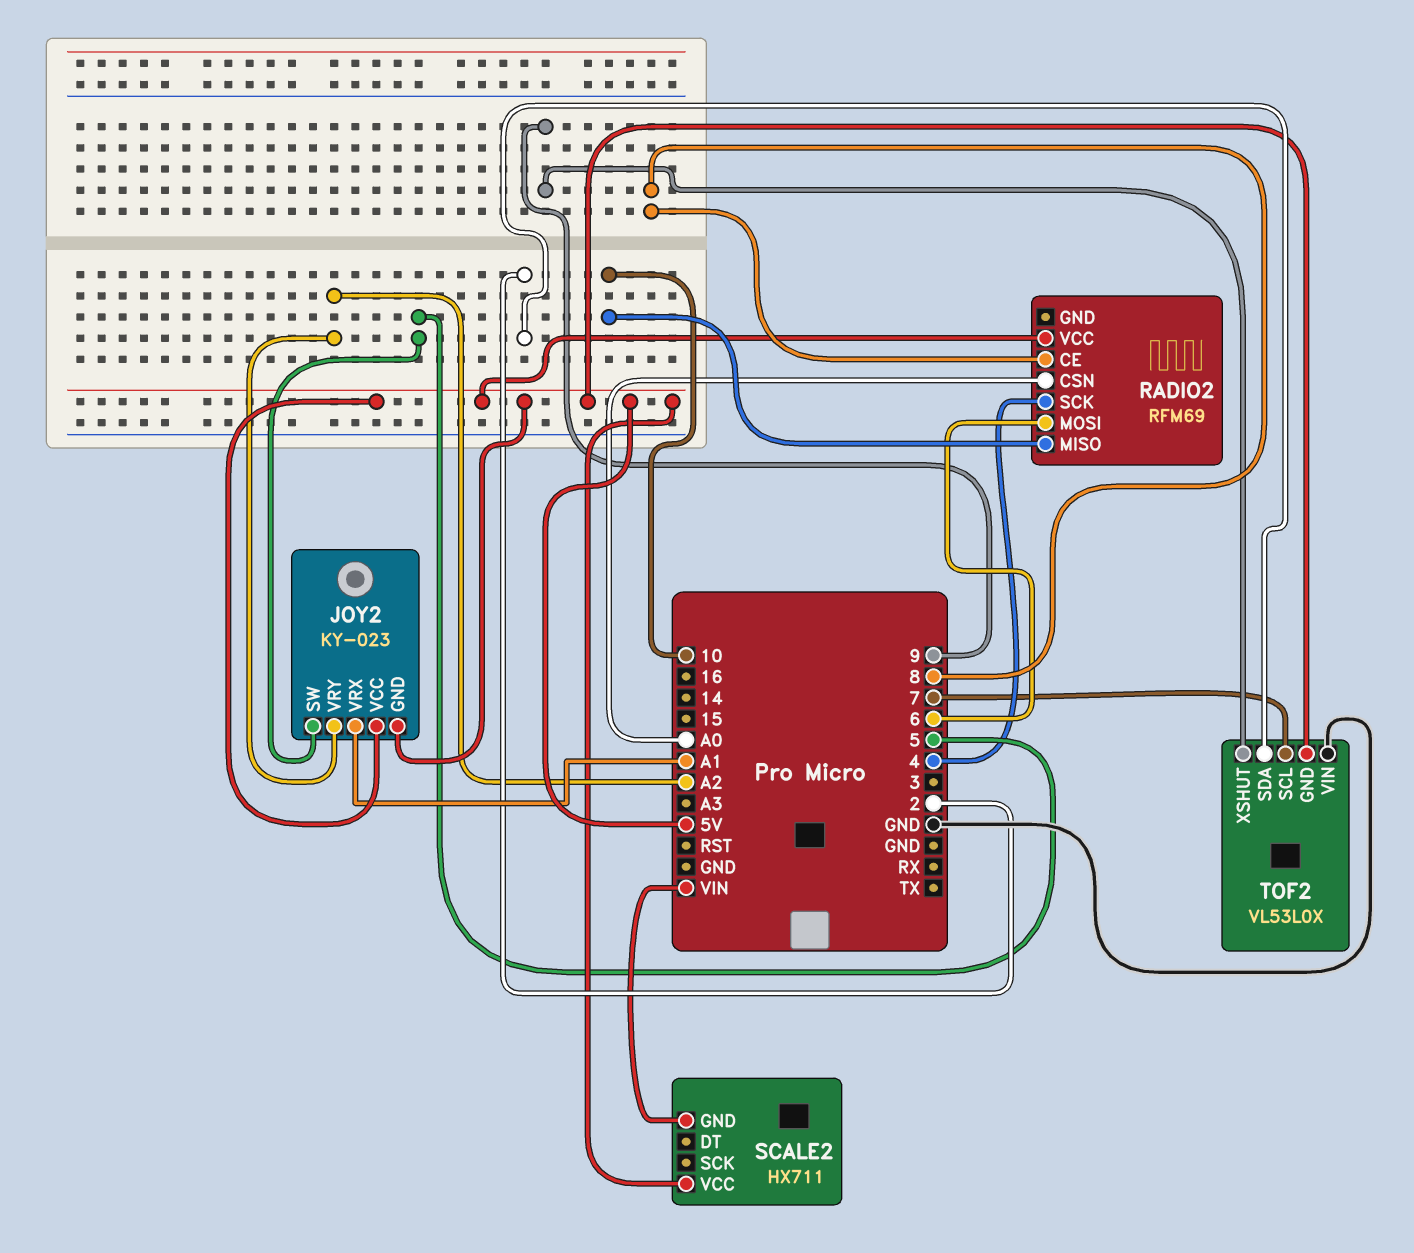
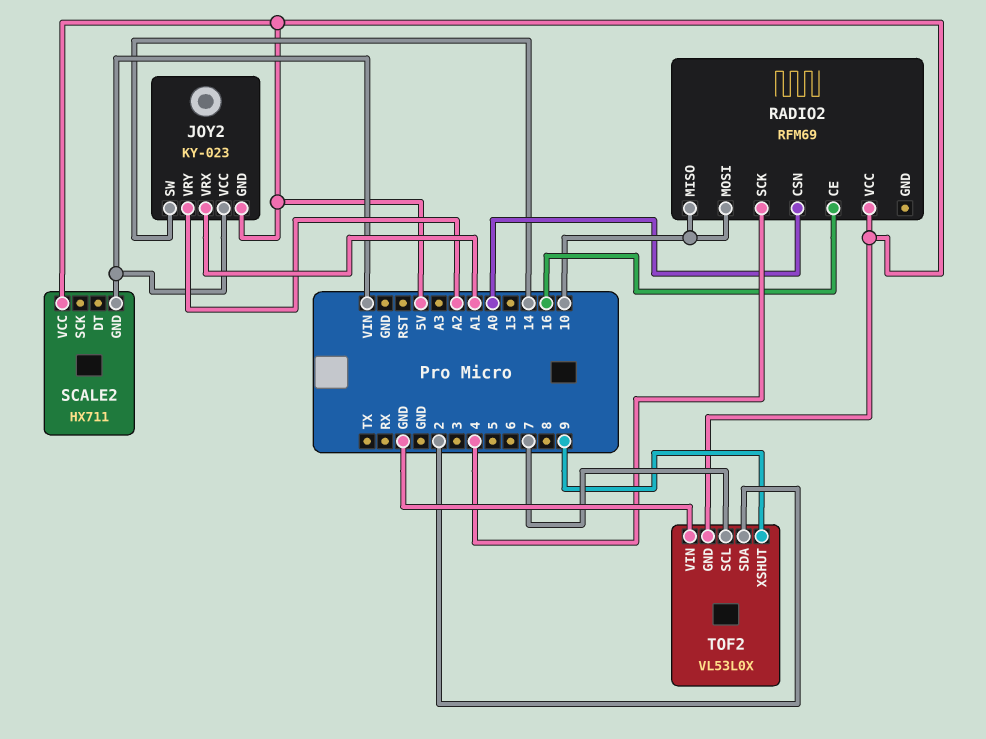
JOY2 pin SW: 5 -> 14
JOY2 pin VCC: 5V -> VIN
RADIO2 pin CE: 8 -> 16
RADIO2 pin MOSI: 6 -> 10

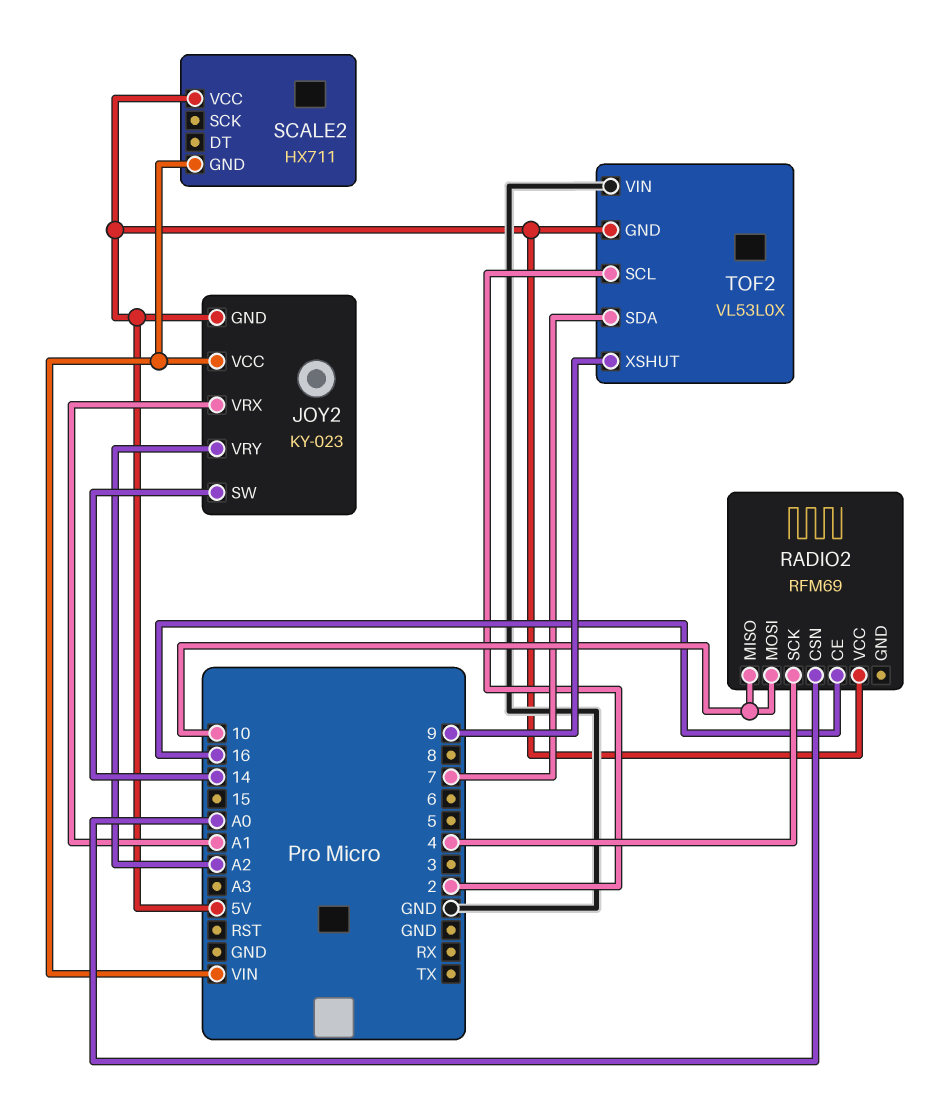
TOF2 pin SCL: 7 -> 2
TOF2 pin SDA: 2 -> 7

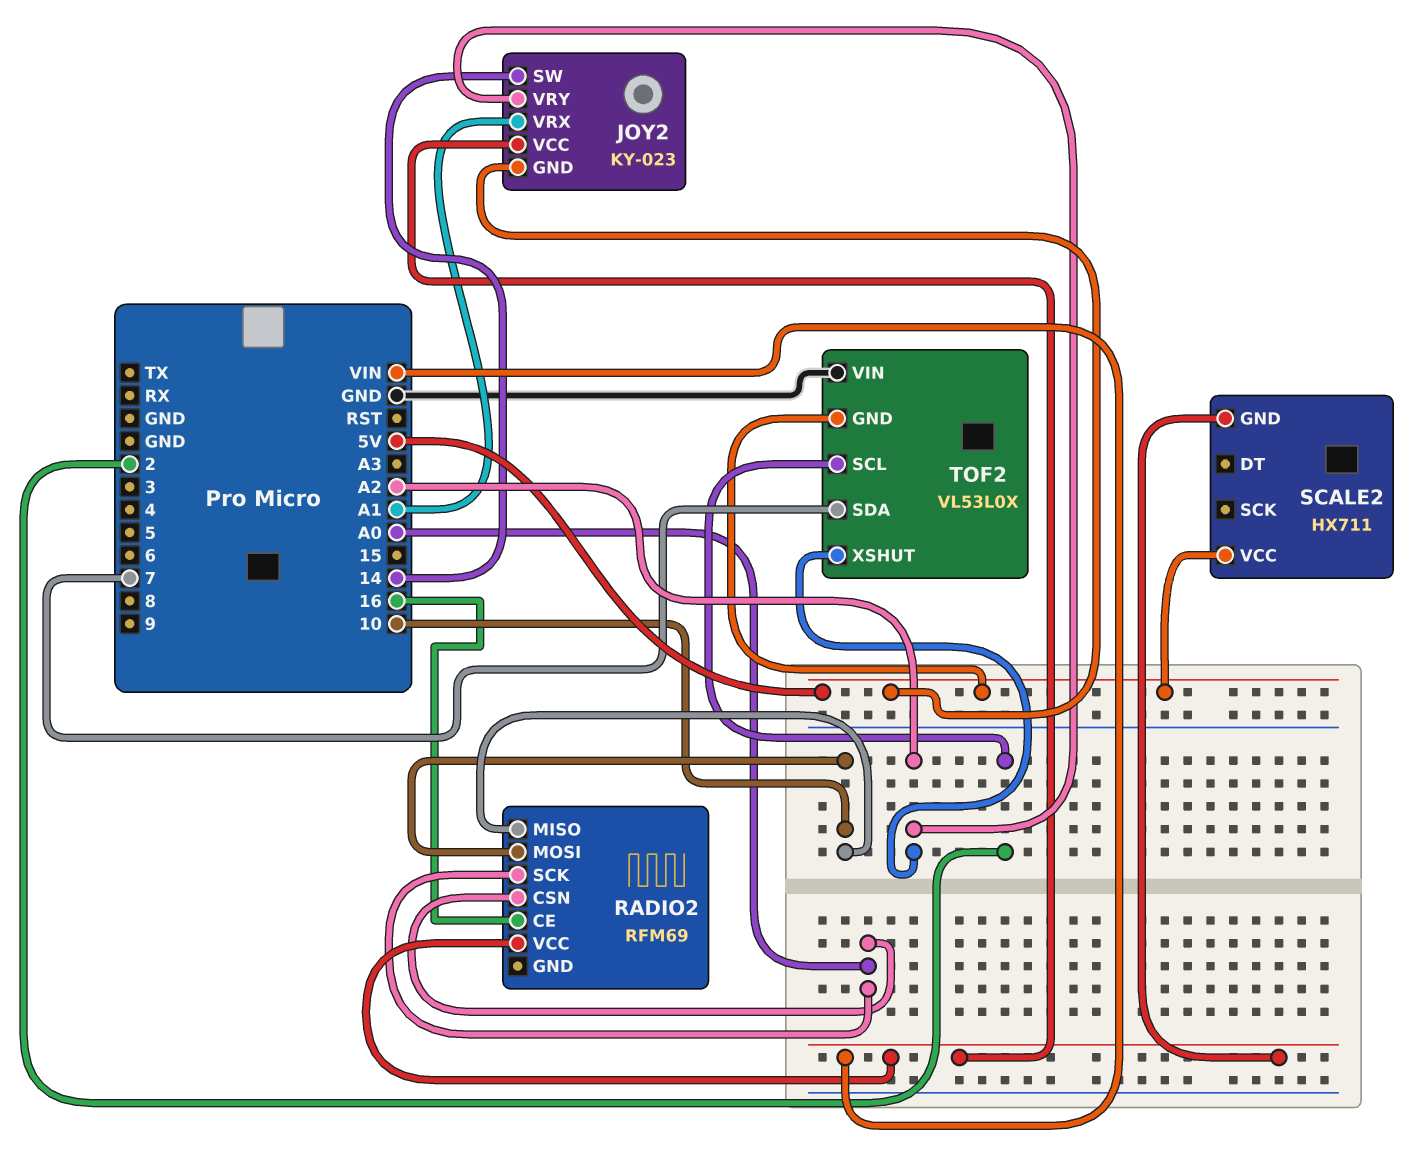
RADIO2 pin SCK: 4 -> A0
RADIO2 pin VCC: 5V -> VIN
TOF2 pin XSHUT: 9 -> A2

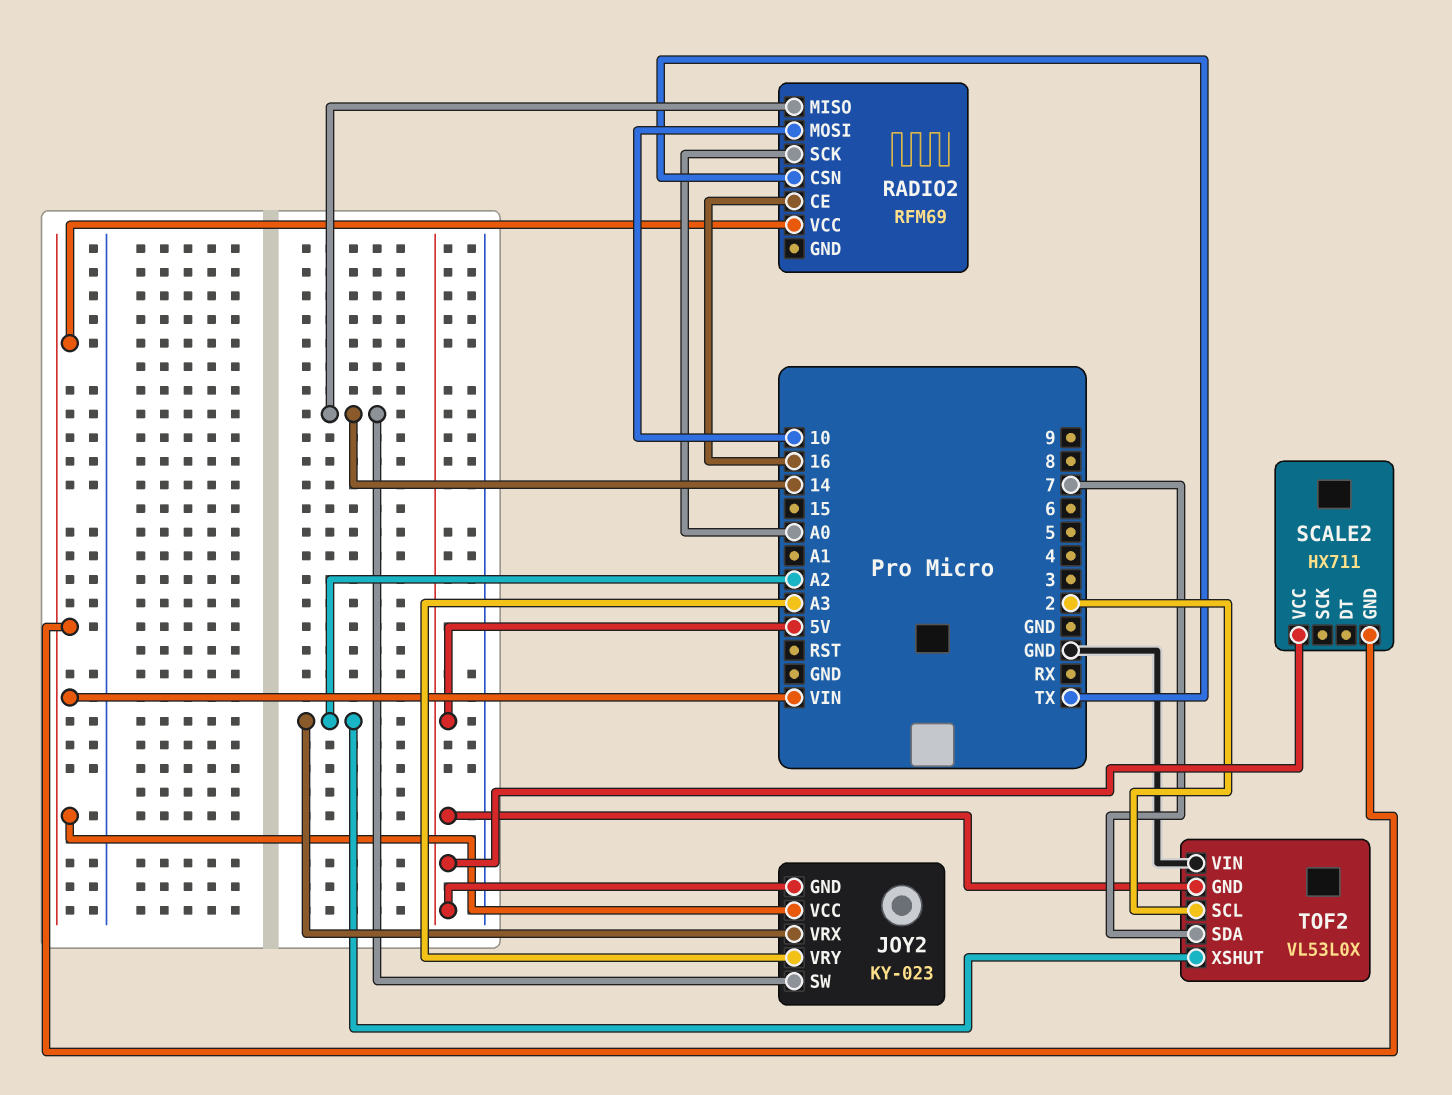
JOY2 pin VRX: A1 -> A2
JOY2 pin VRY: A2 -> A3
RADIO2 pin CSN: A0 -> TX
RADIO2 pin MISO: 10 -> 14

